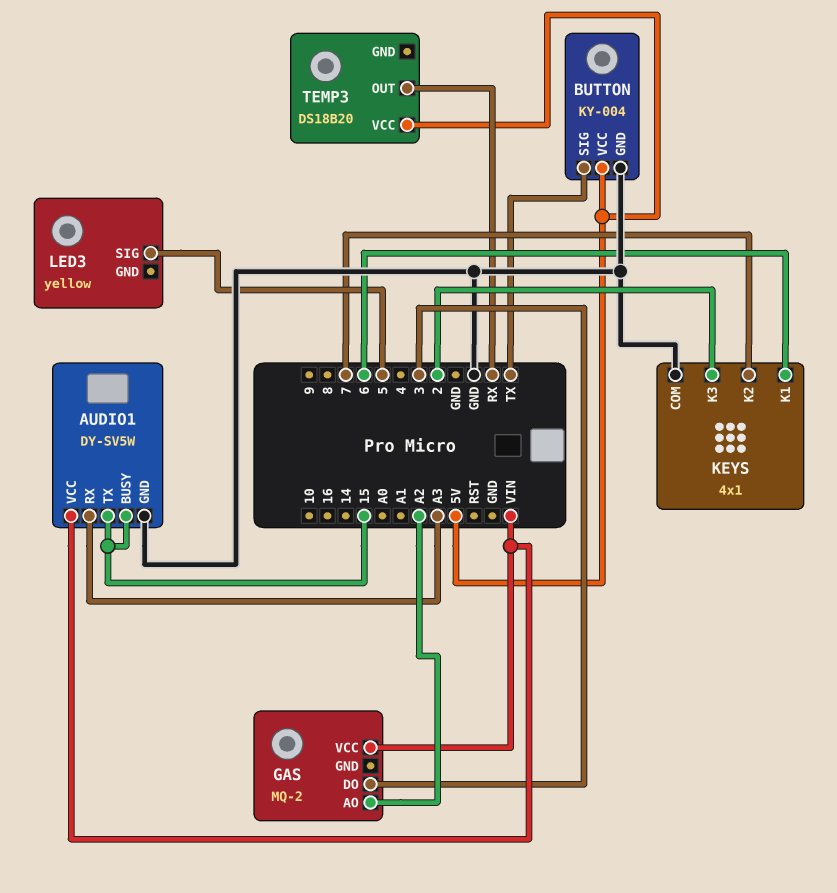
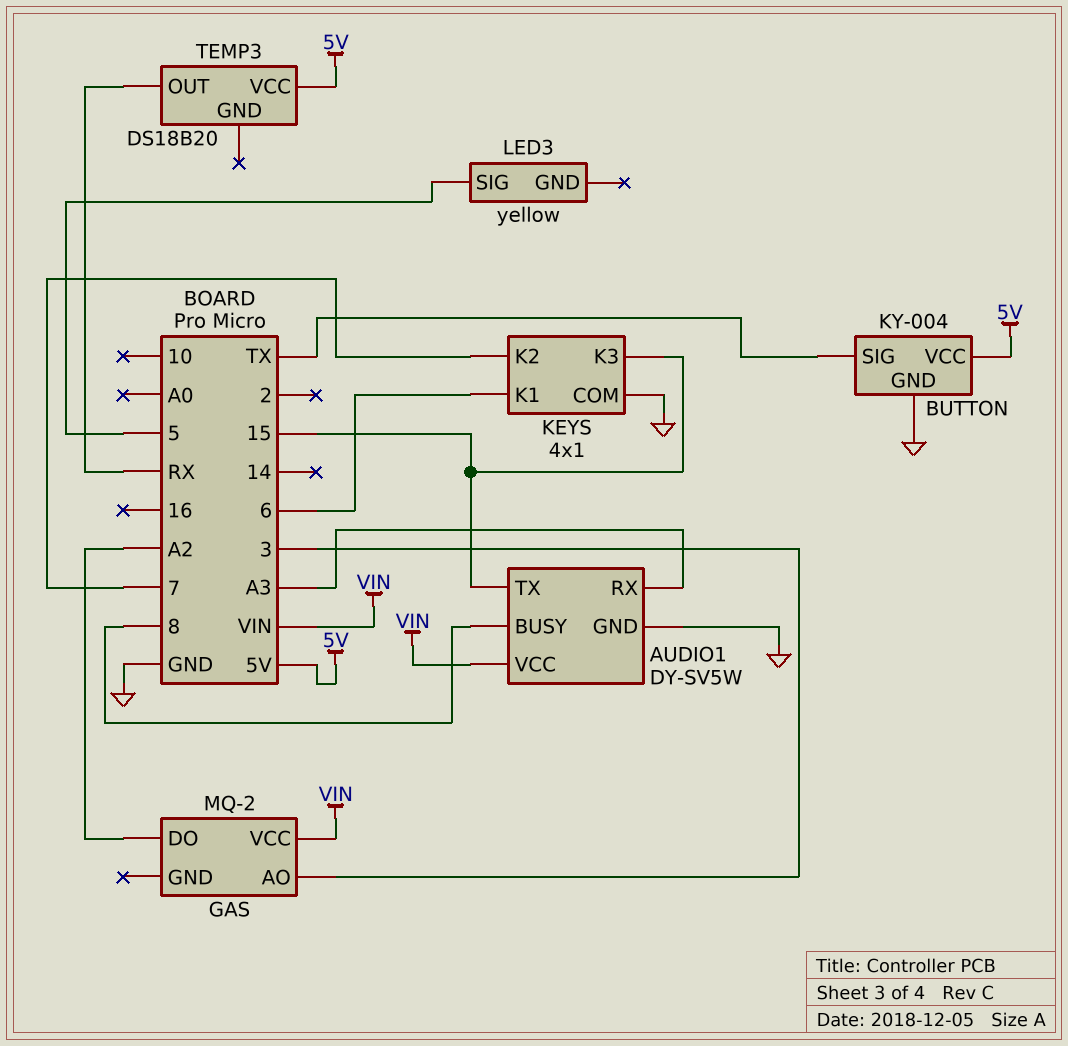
AUDIO1 pin BUSY: 15 -> 8
GAS pin AO: A2 -> 3
GAS pin DO: 3 -> A2
KEYS pin K3: 2 -> 15

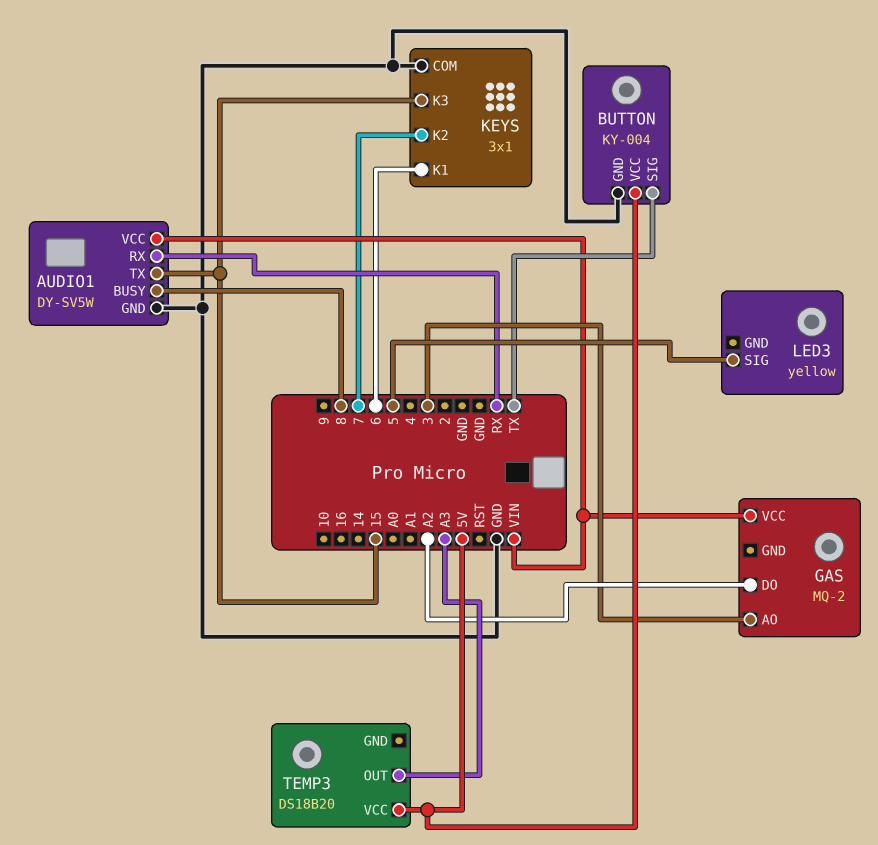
AUDIO1 pin RX: A3 -> RX
KEYS: 4x1 -> 3x1
TEMP3 pin OUT: RX -> A3

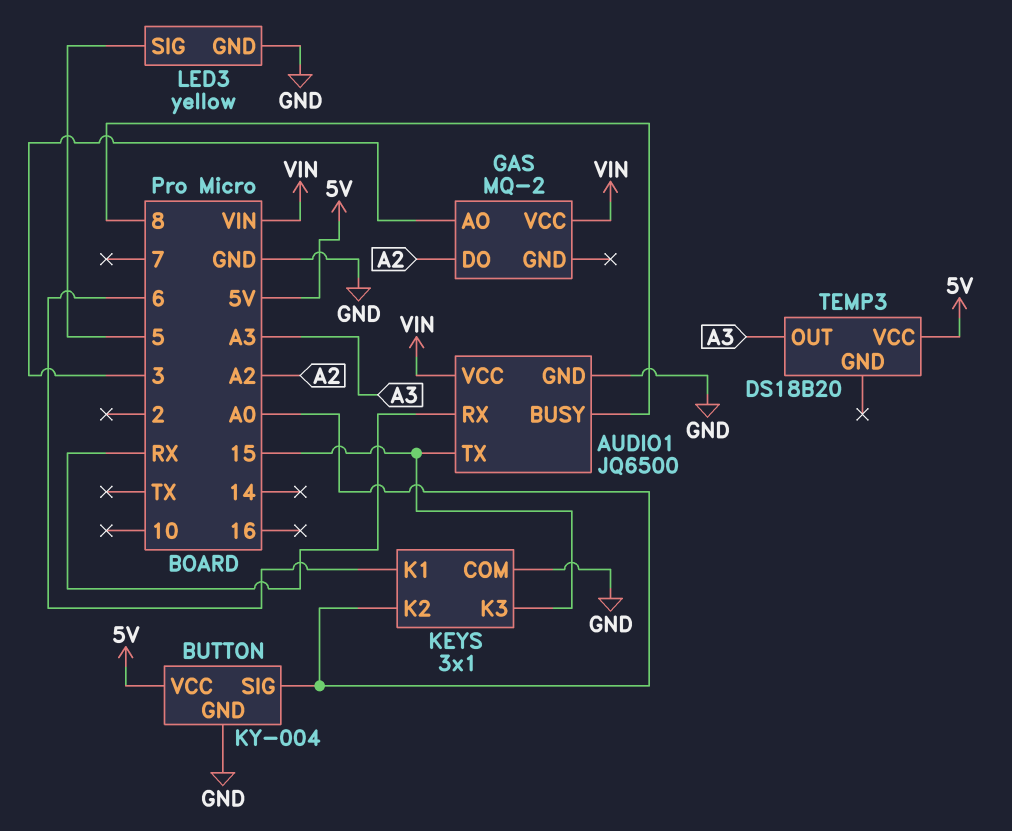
AUDIO1: DY-SV5W -> JQ6500
BUTTON pin SIG: TX -> A0
KEYS pin K2: 7 -> A0
LED3 pin GND: none -> GND

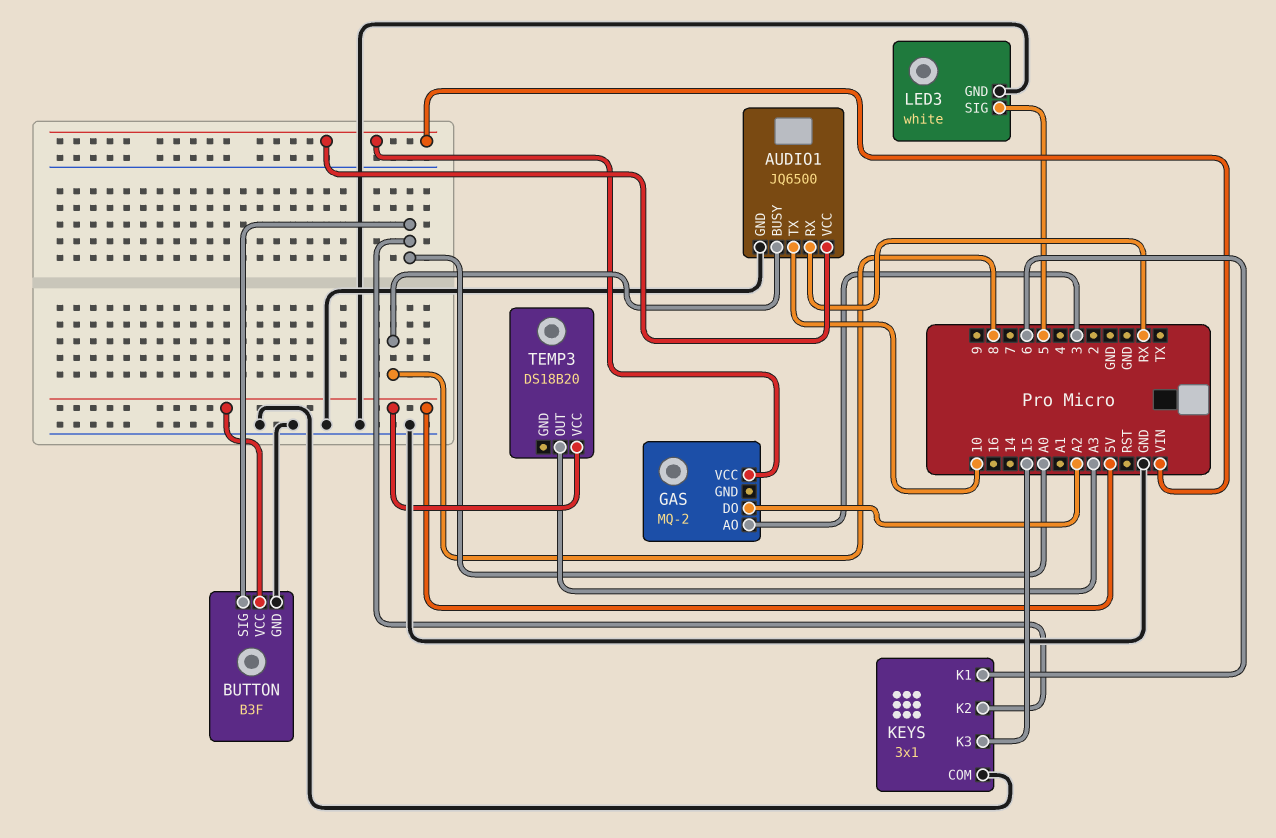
AUDIO1 pin TX: 15 -> 10
BUTTON: KY-004 -> B3F
LED3: yellow -> white

